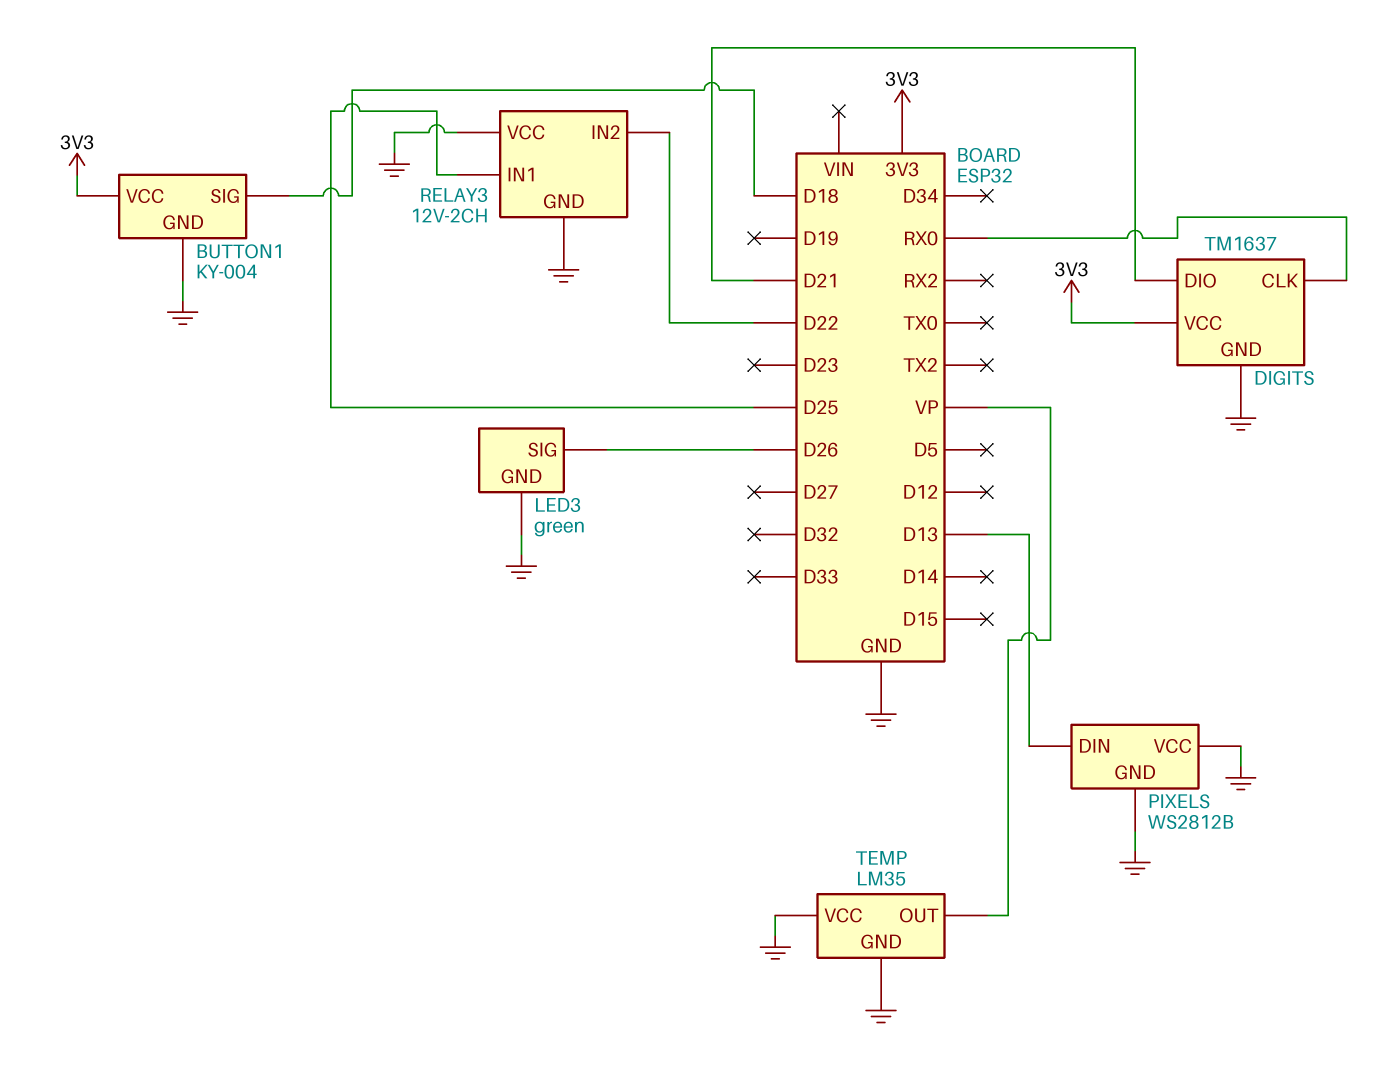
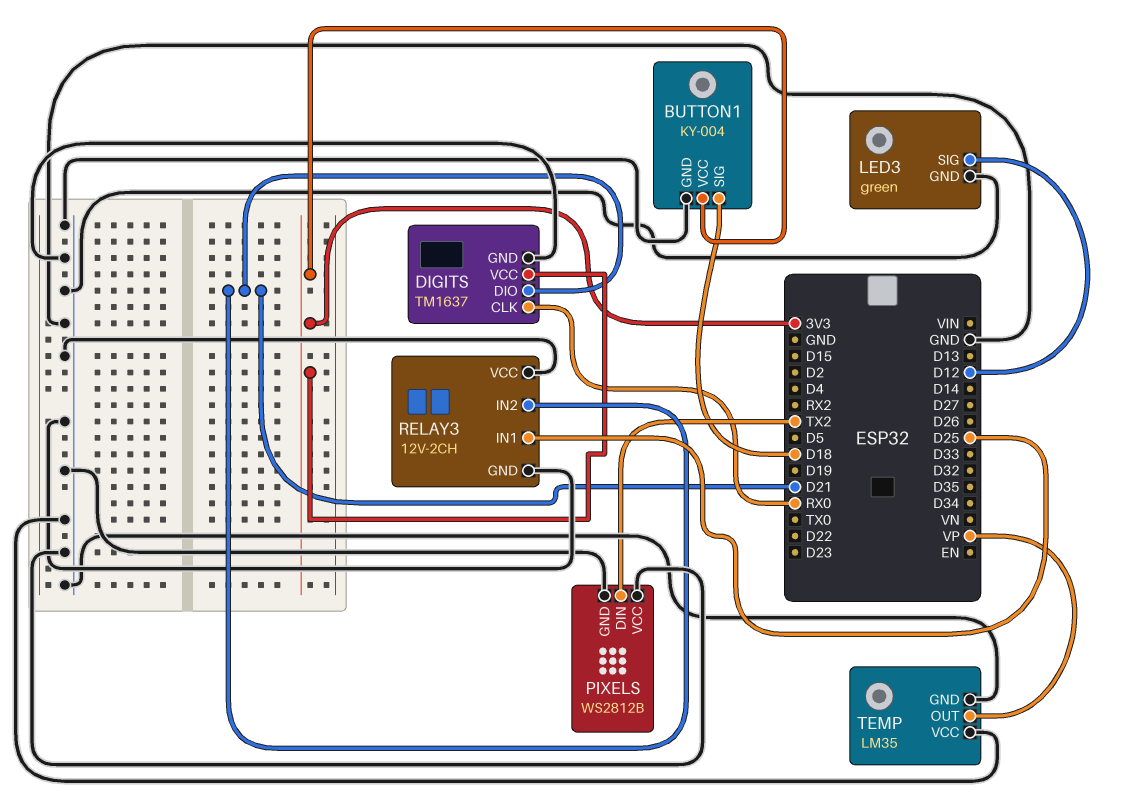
LED3 pin SIG: D26 -> D12
PIXELS pin DIN: D13 -> TX2
RELAY3 pin IN2: D22 -> D21

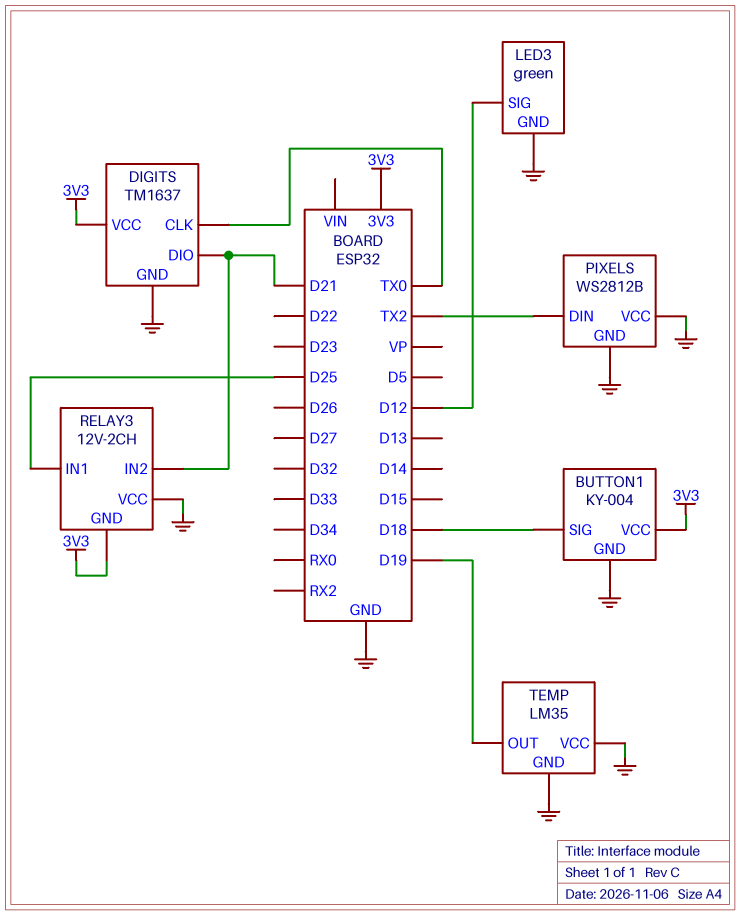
DIGITS pin CLK: RX0 -> TX0
RELAY3 pin GND: GND -> 3V3
TEMP pin OUT: VP -> D19

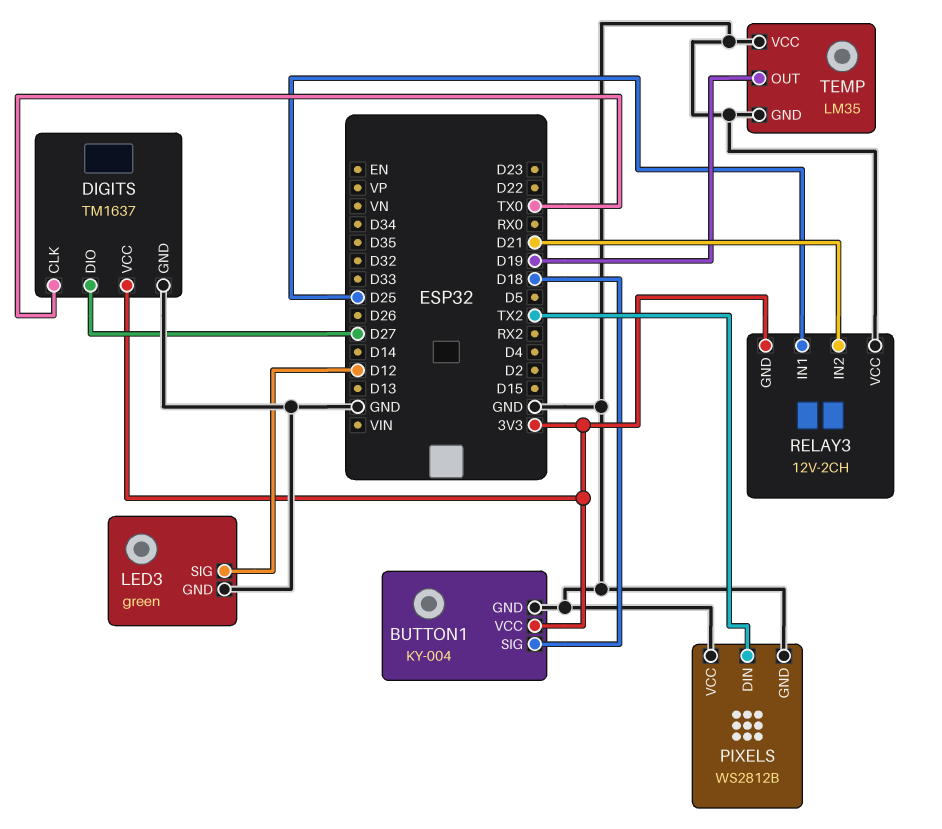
DIGITS pin DIO: D21 -> D27

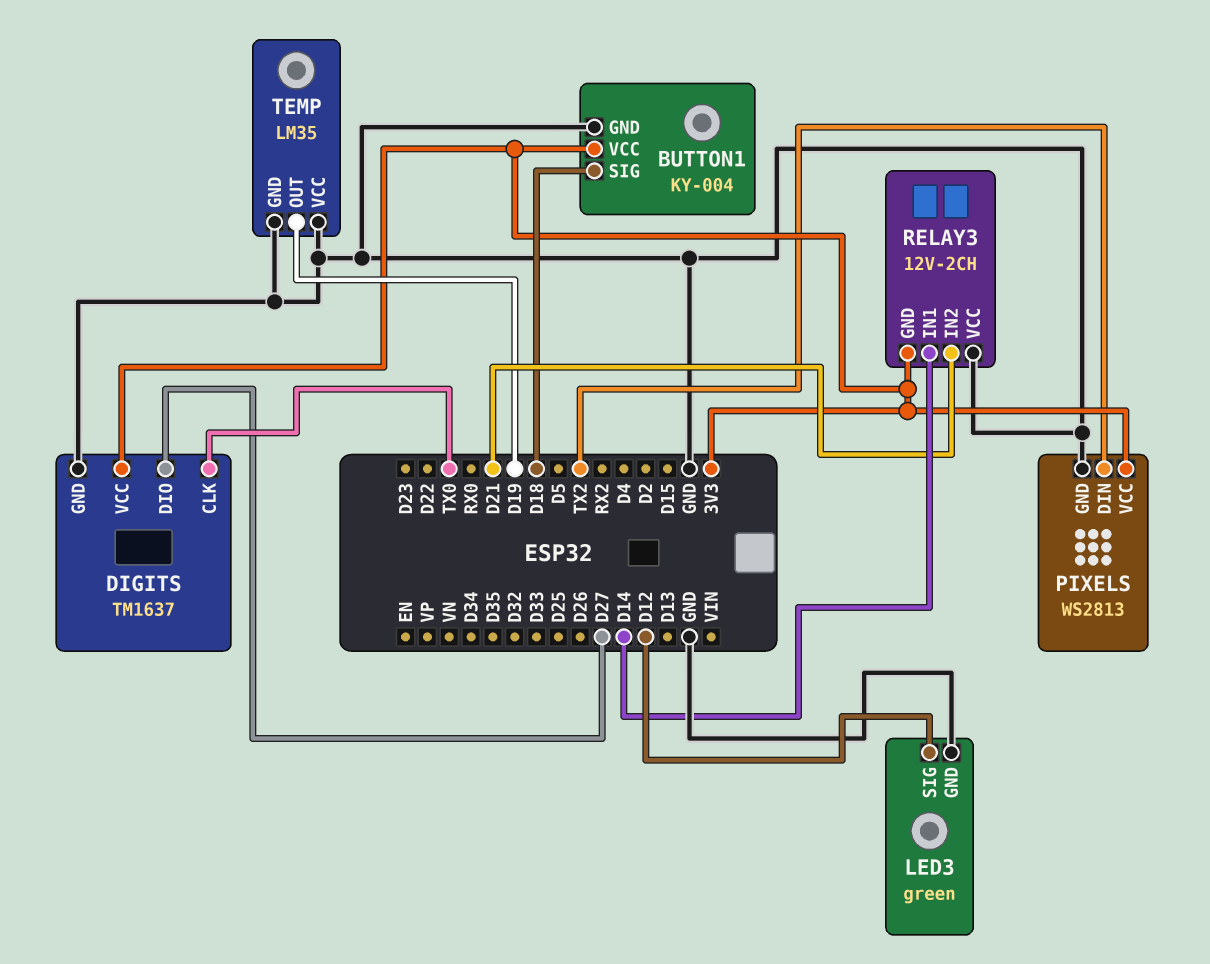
PIXELS: WS2812B -> WS2813
PIXELS pin VCC: GND -> 3V3
RELAY3 pin IN1: D25 -> D14

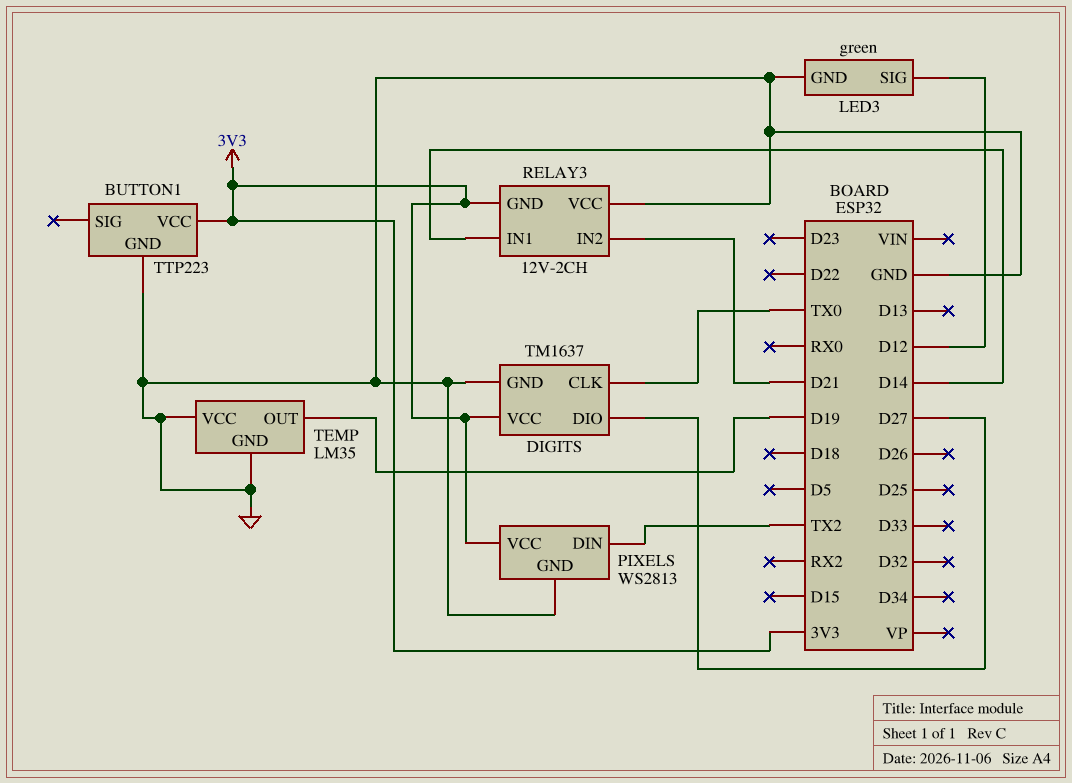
BUTTON1: KY-004 -> TTP223
BUTTON1 pin SIG: D18 -> none

